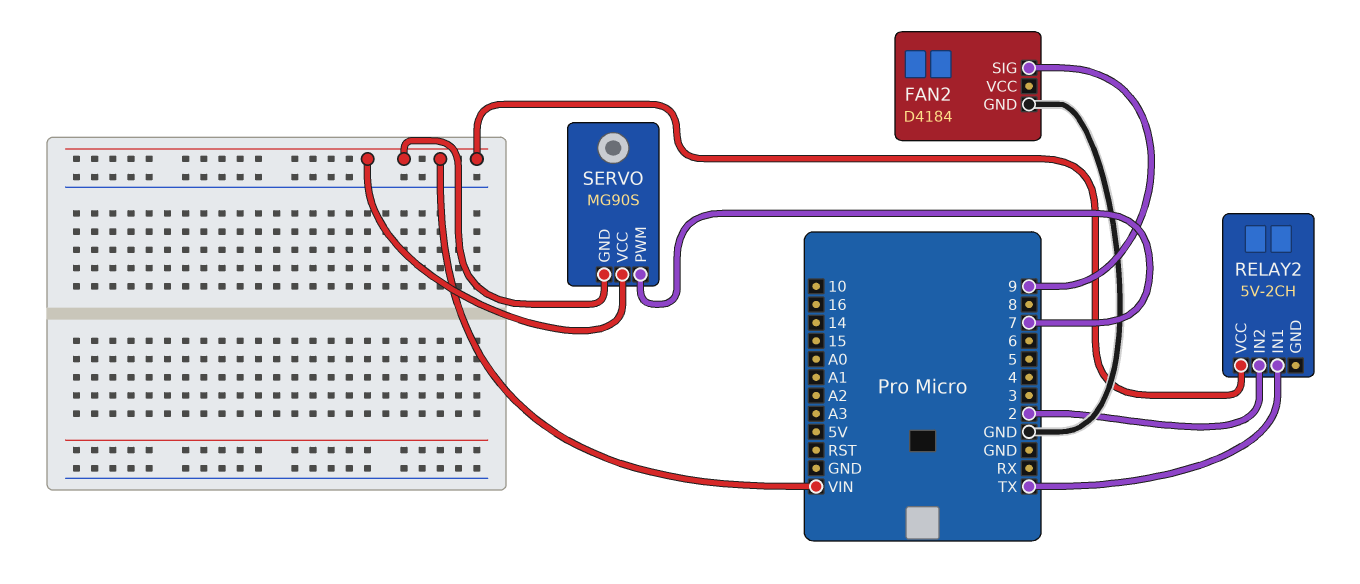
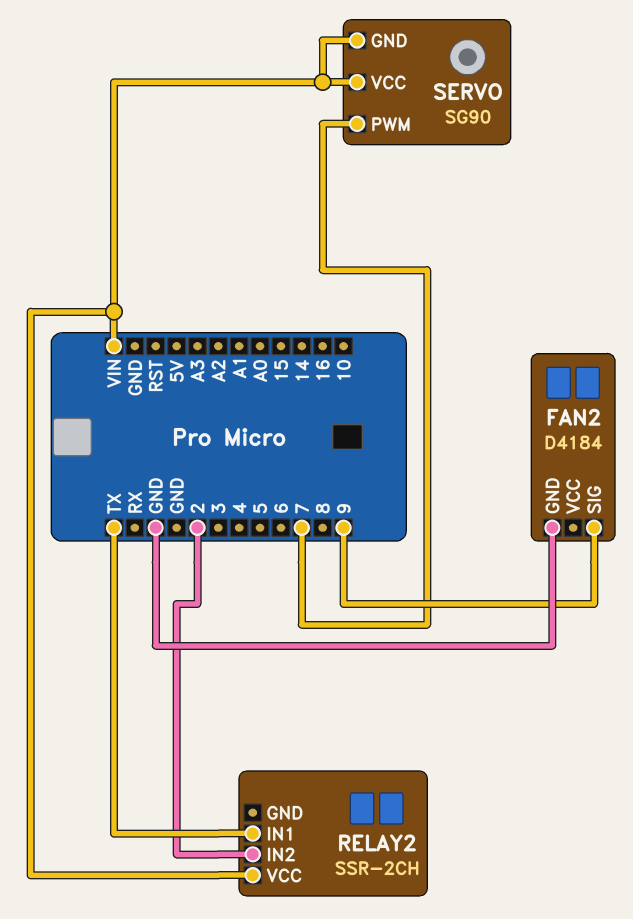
RELAY2: 5V-2CH -> SSR-2CH
SERVO: MG90S -> SG90

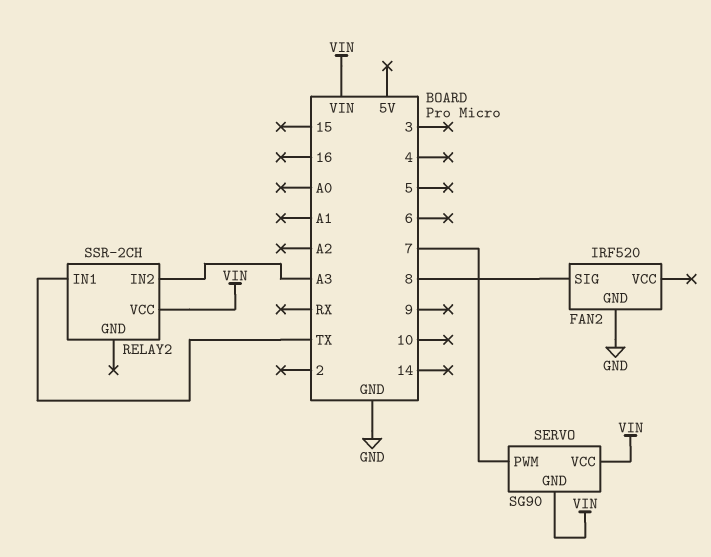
FAN2: D4184 -> IRF520
FAN2 pin SIG: 9 -> 8
RELAY2 pin IN2: 2 -> A3

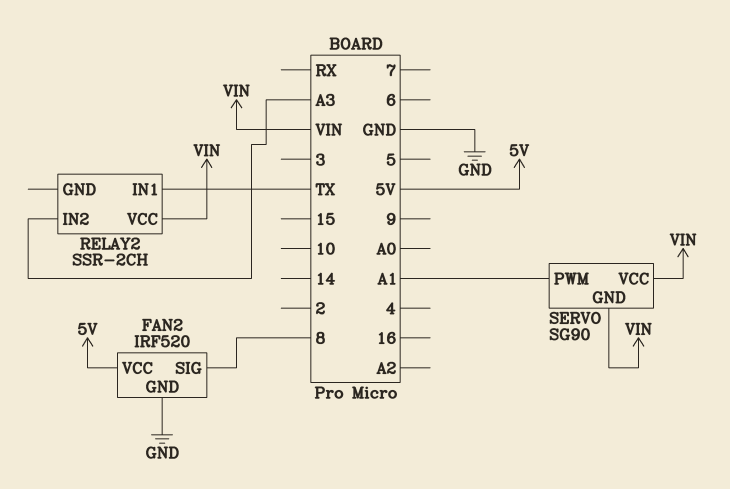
FAN2 pin VCC: none -> 5V
SERVO pin PWM: 7 -> A1

